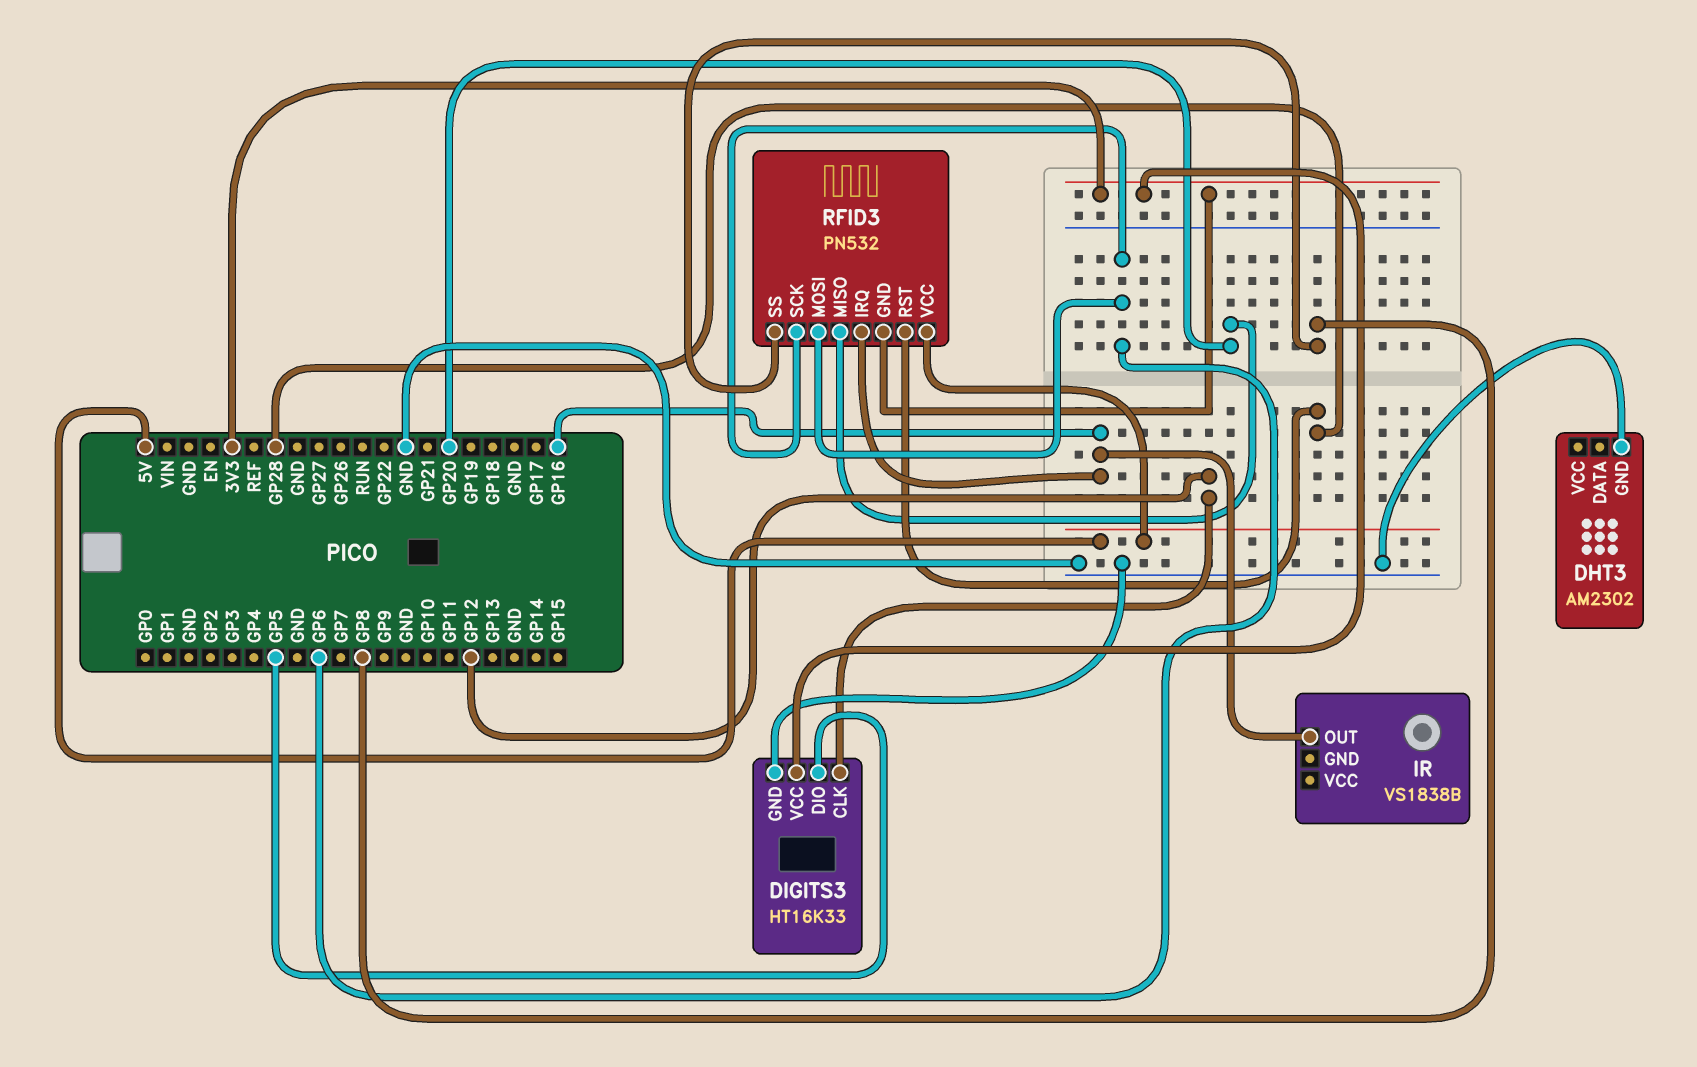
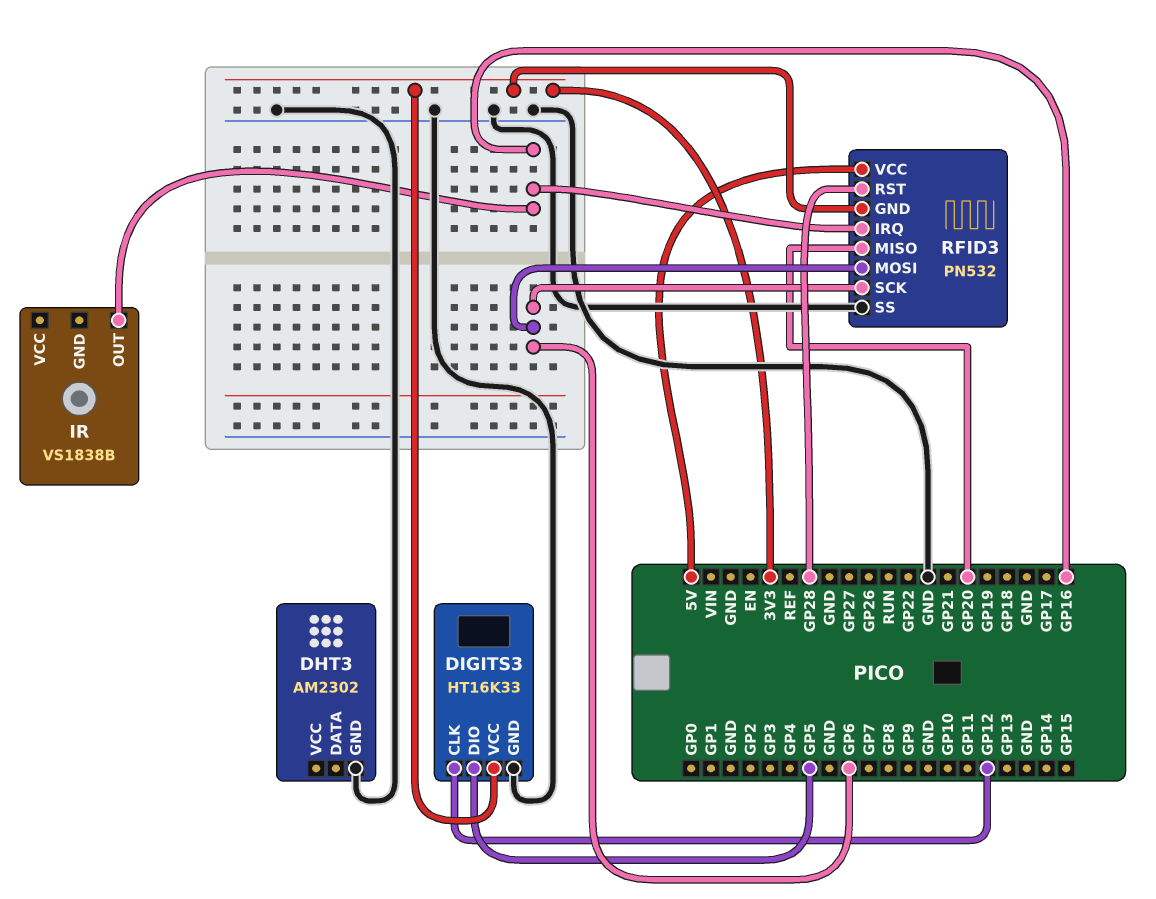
RFID3 pin SS: GP8 -> GND

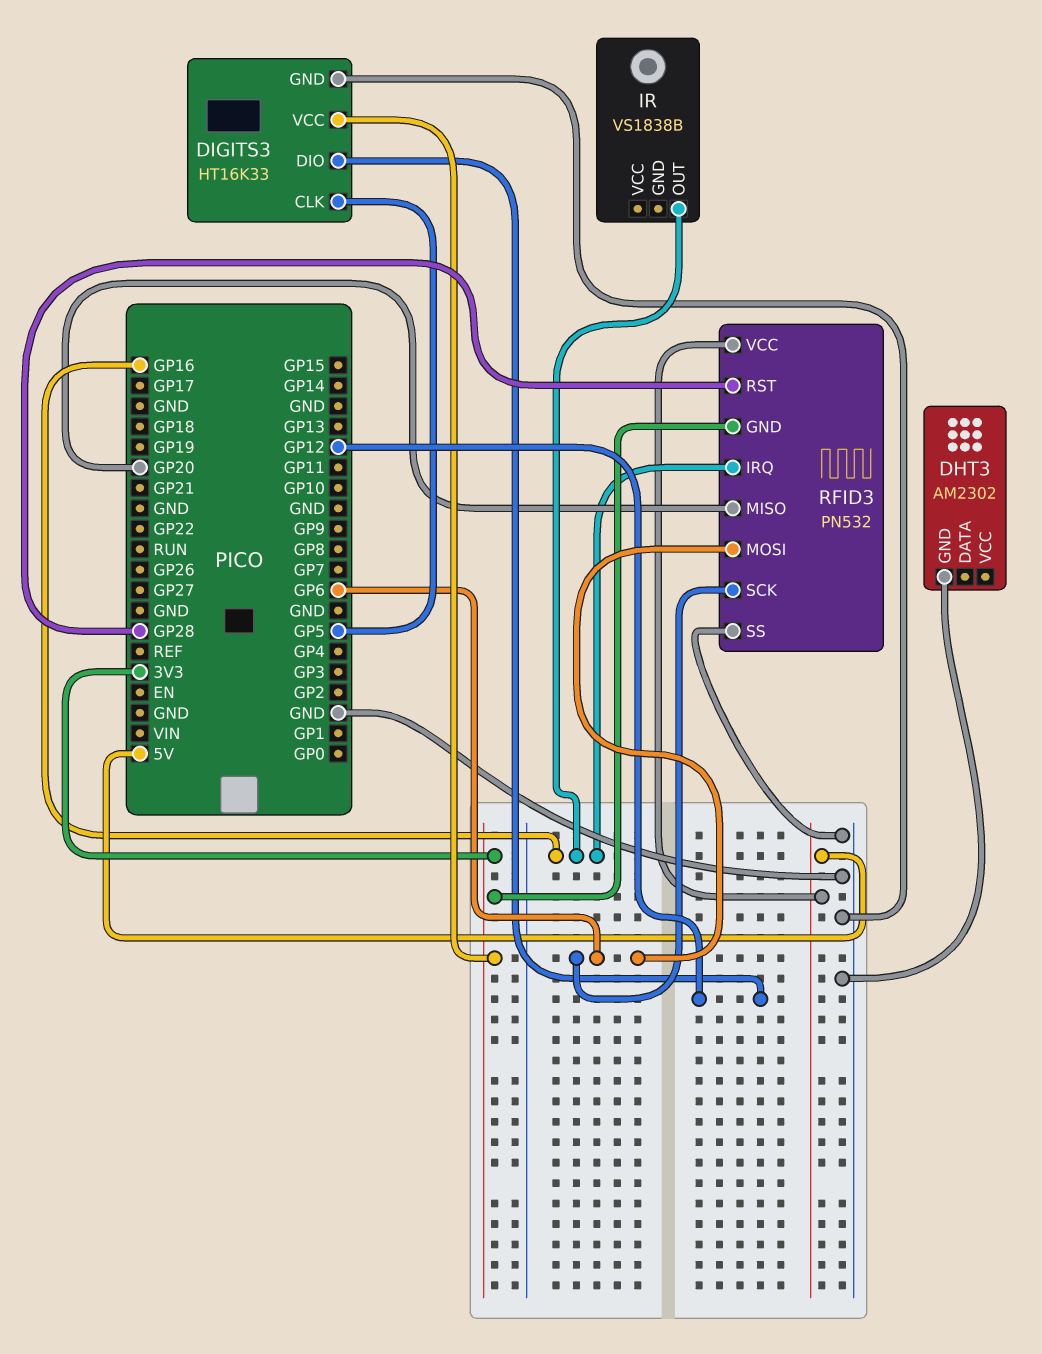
DIGITS3 pin CLK: GP12 -> GP5
DIGITS3 pin DIO: GP5 -> GP12

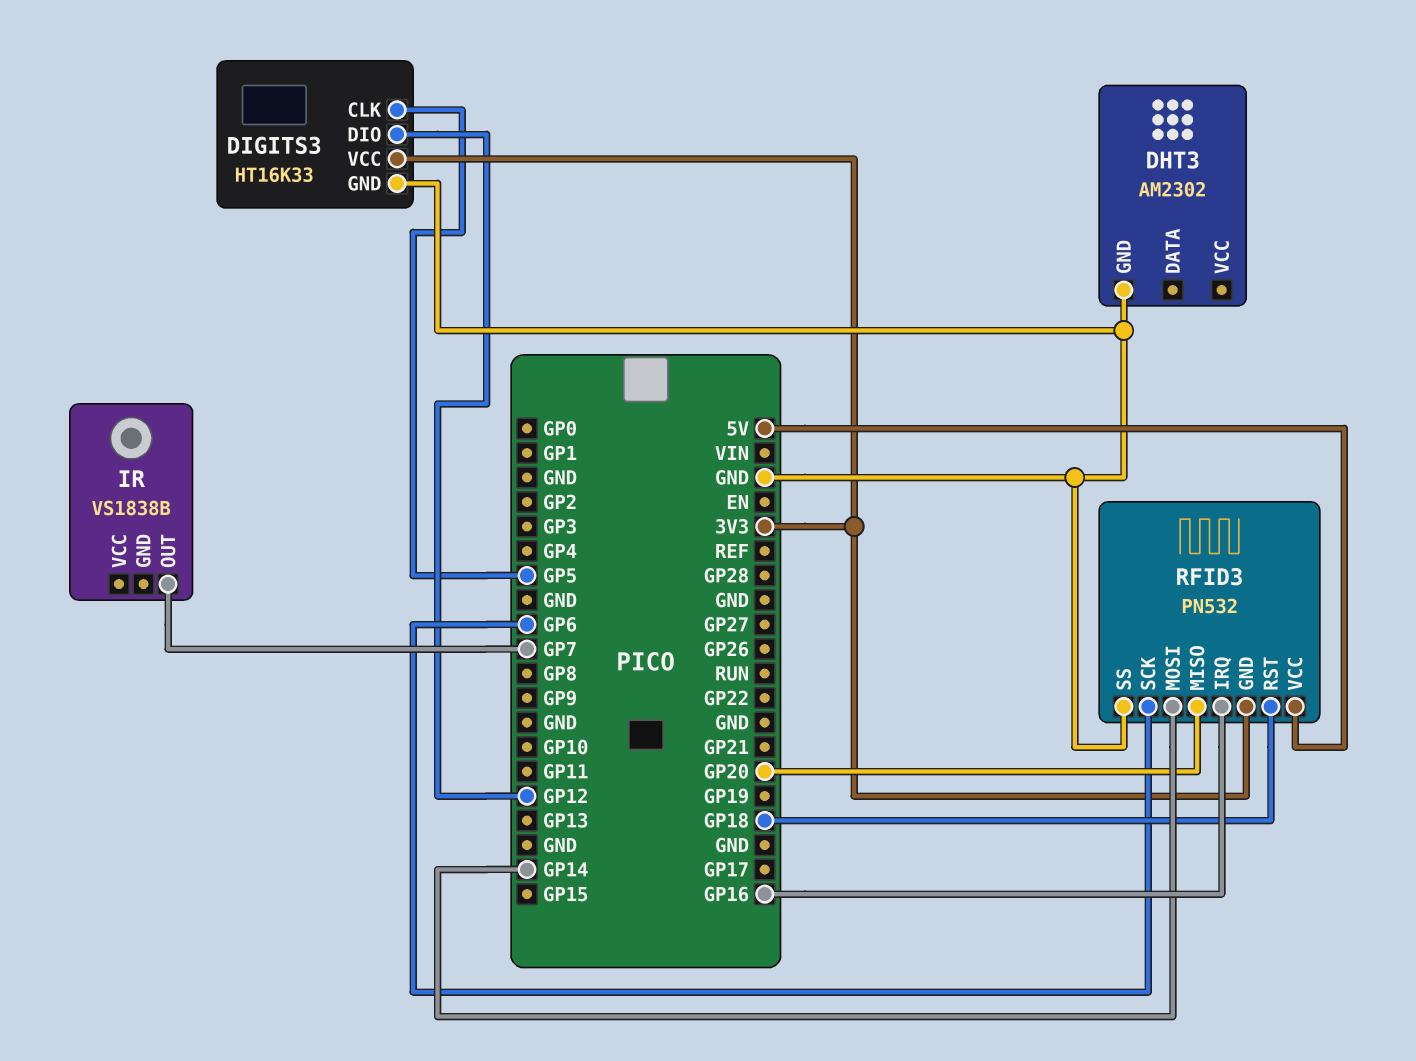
IR pin OUT: GP16 -> GP7
RFID3 pin MOSI: GP6 -> GP14
RFID3 pin RST: GP28 -> GP18

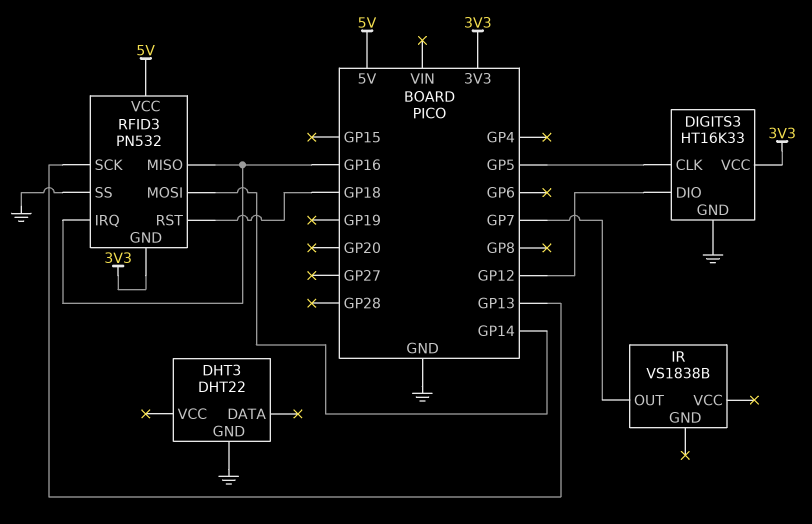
DHT3: AM2302 -> DHT22
RFID3 pin MISO: GP20 -> GP16
RFID3 pin SCK: GP6 -> GP13

